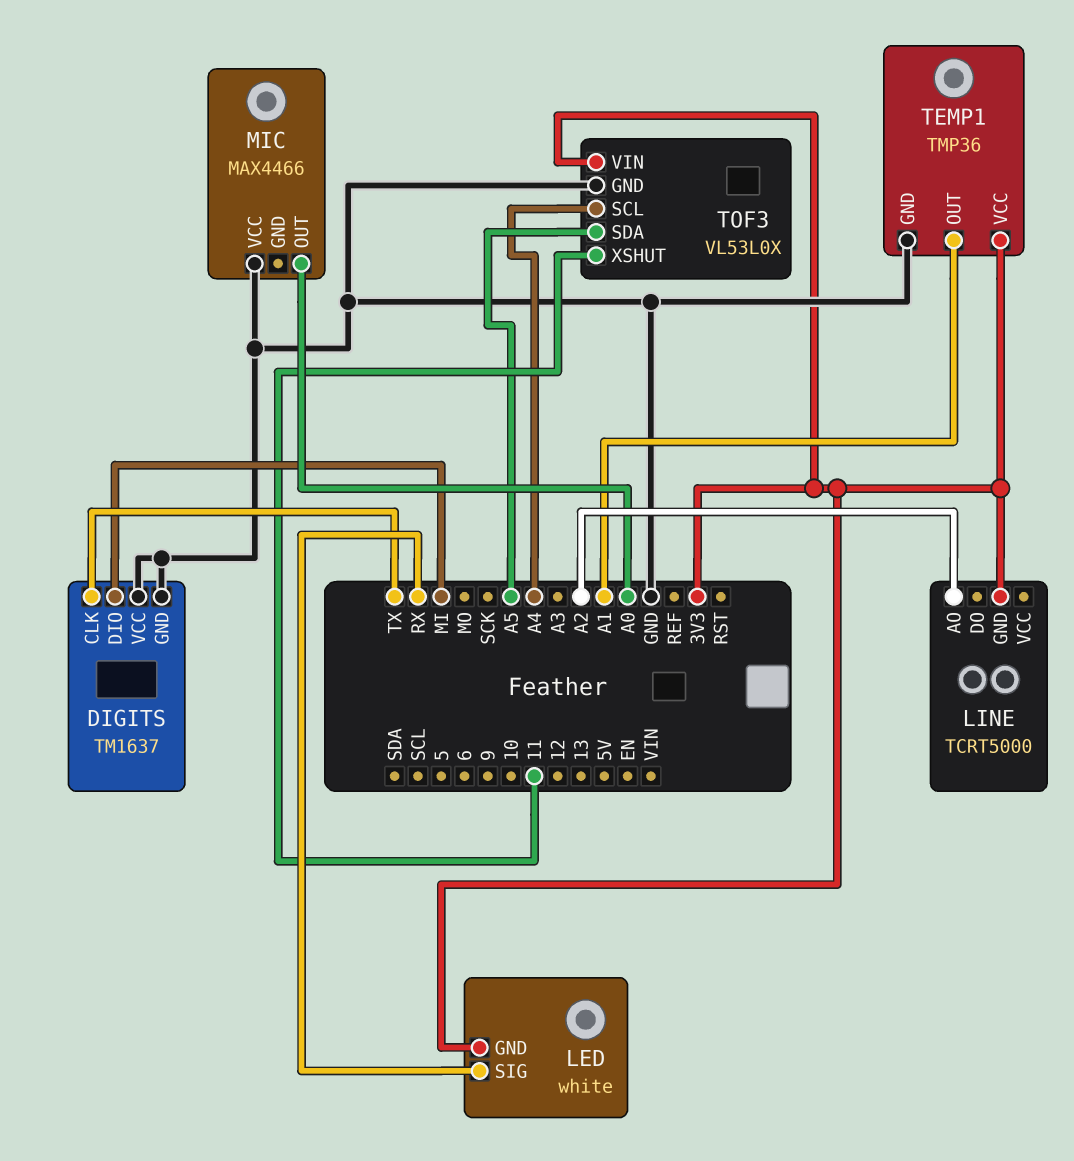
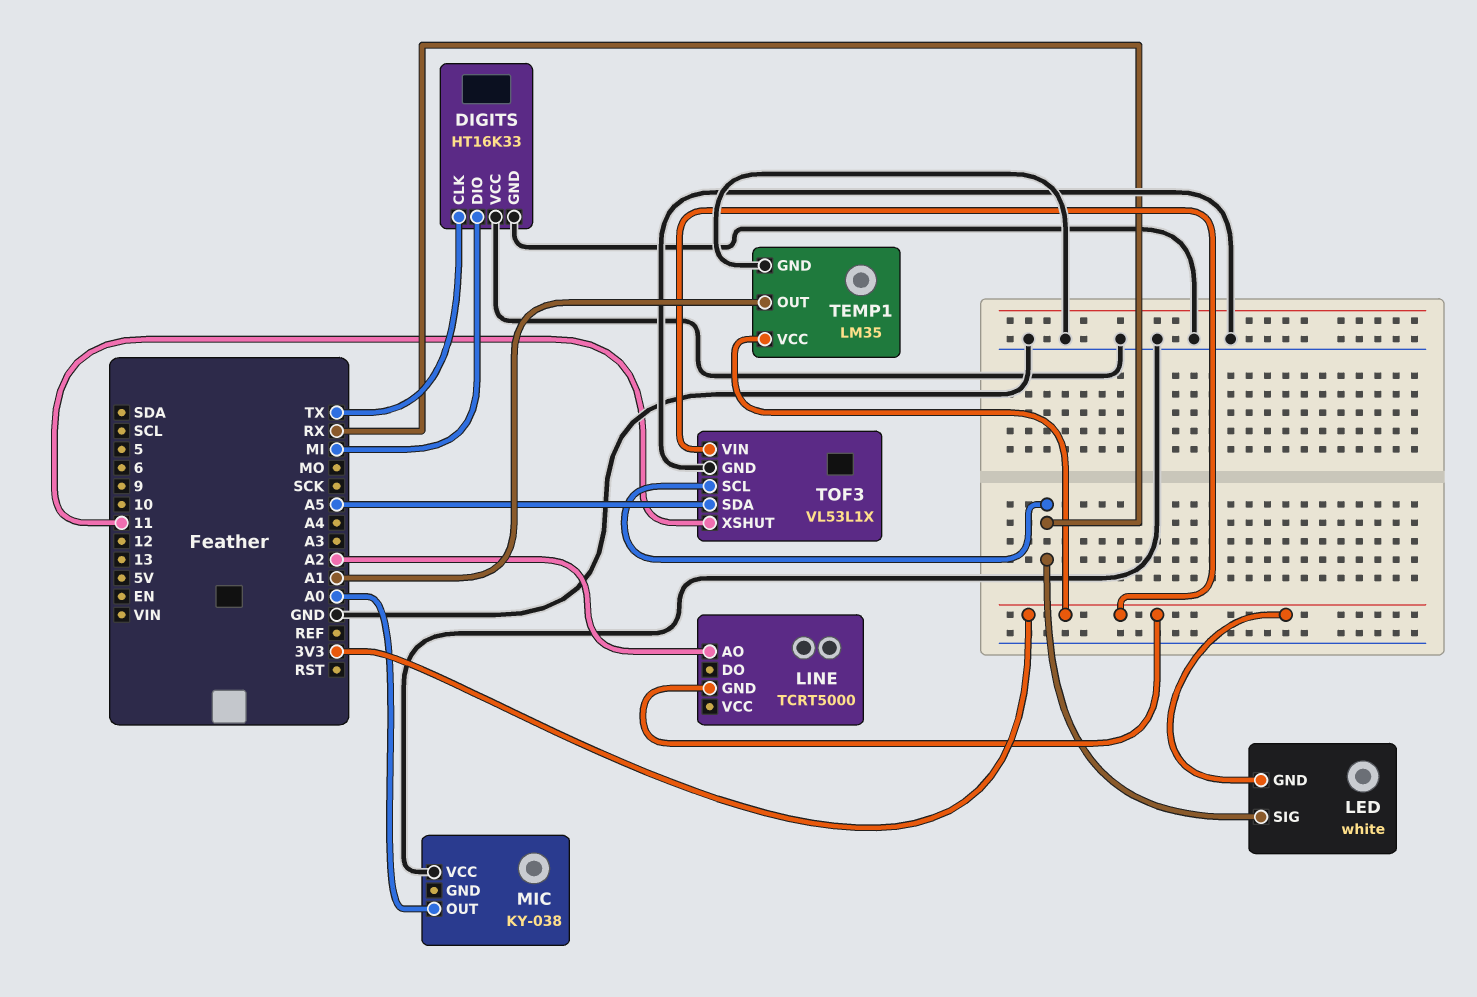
DIGITS: TM1637 -> HT16K33
MIC: MAX4466 -> KY-038
TEMP1: TMP36 -> LM35
TOF3: VL53L0X -> VL53L1X
TOF3 pin SCL: A4 -> RX

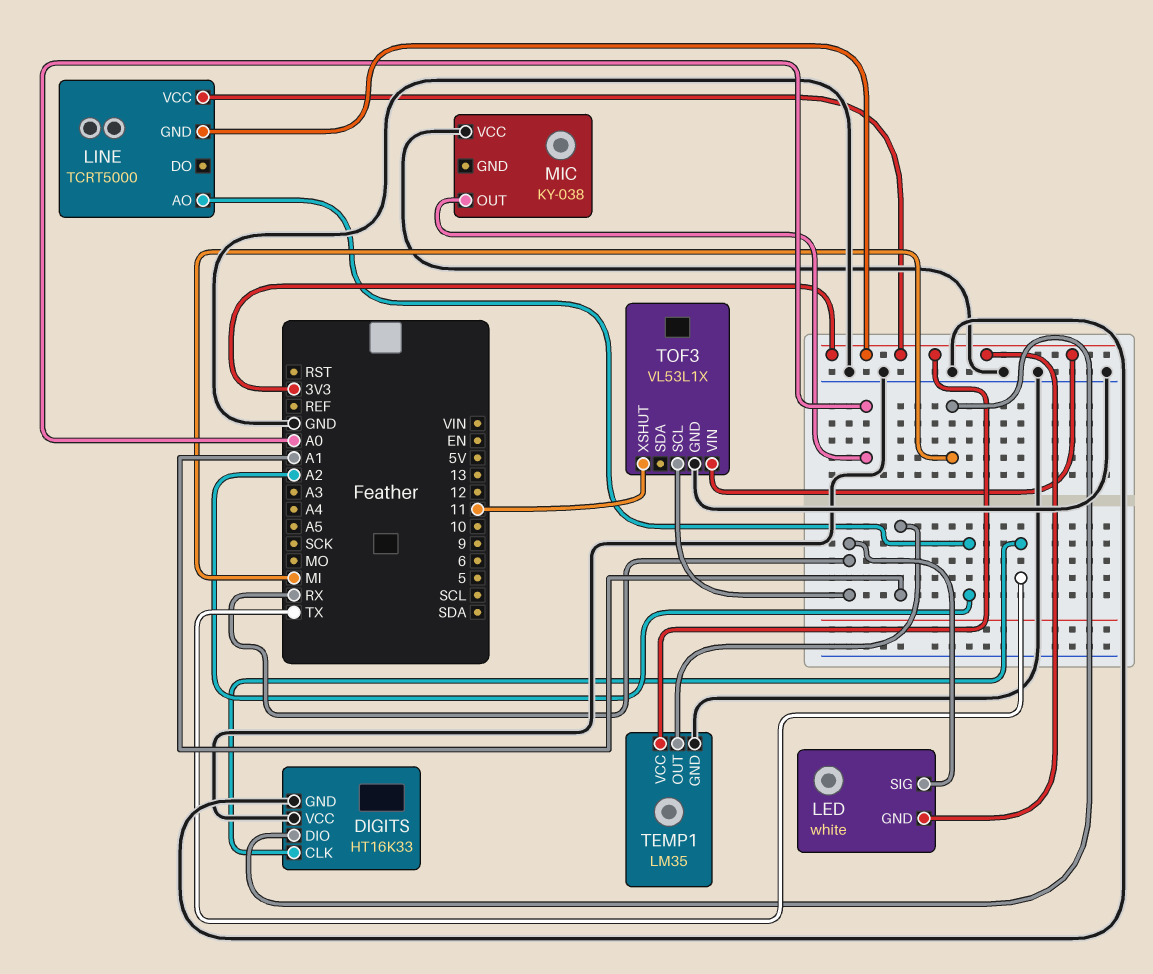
LINE pin VCC: none -> 3V3
TOF3 pin SDA: A5 -> none

